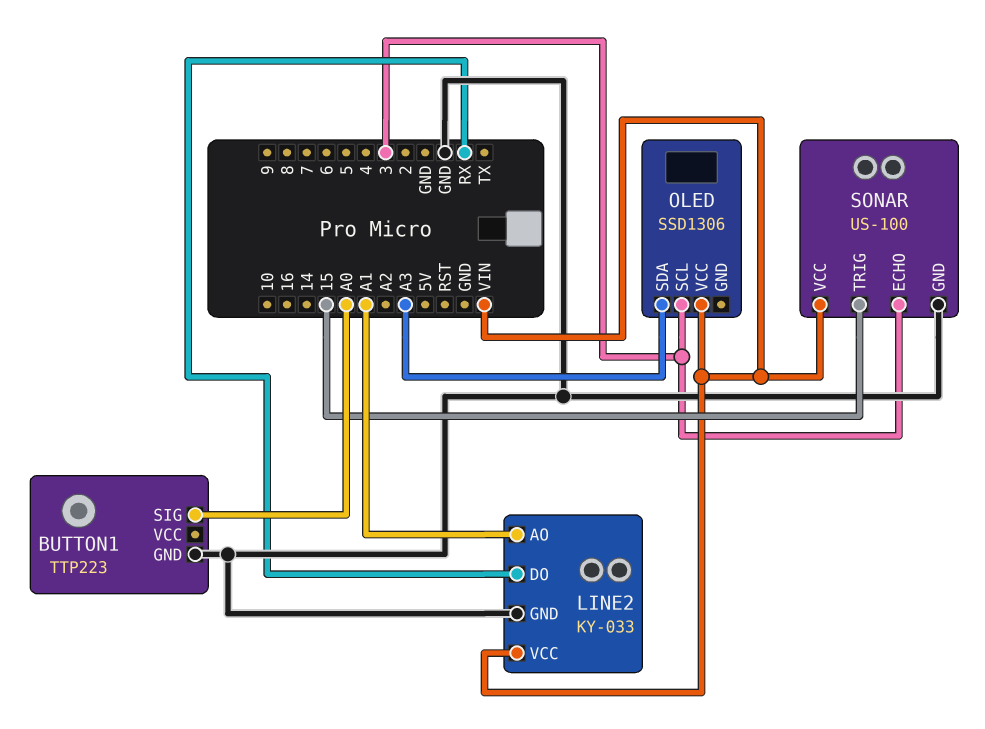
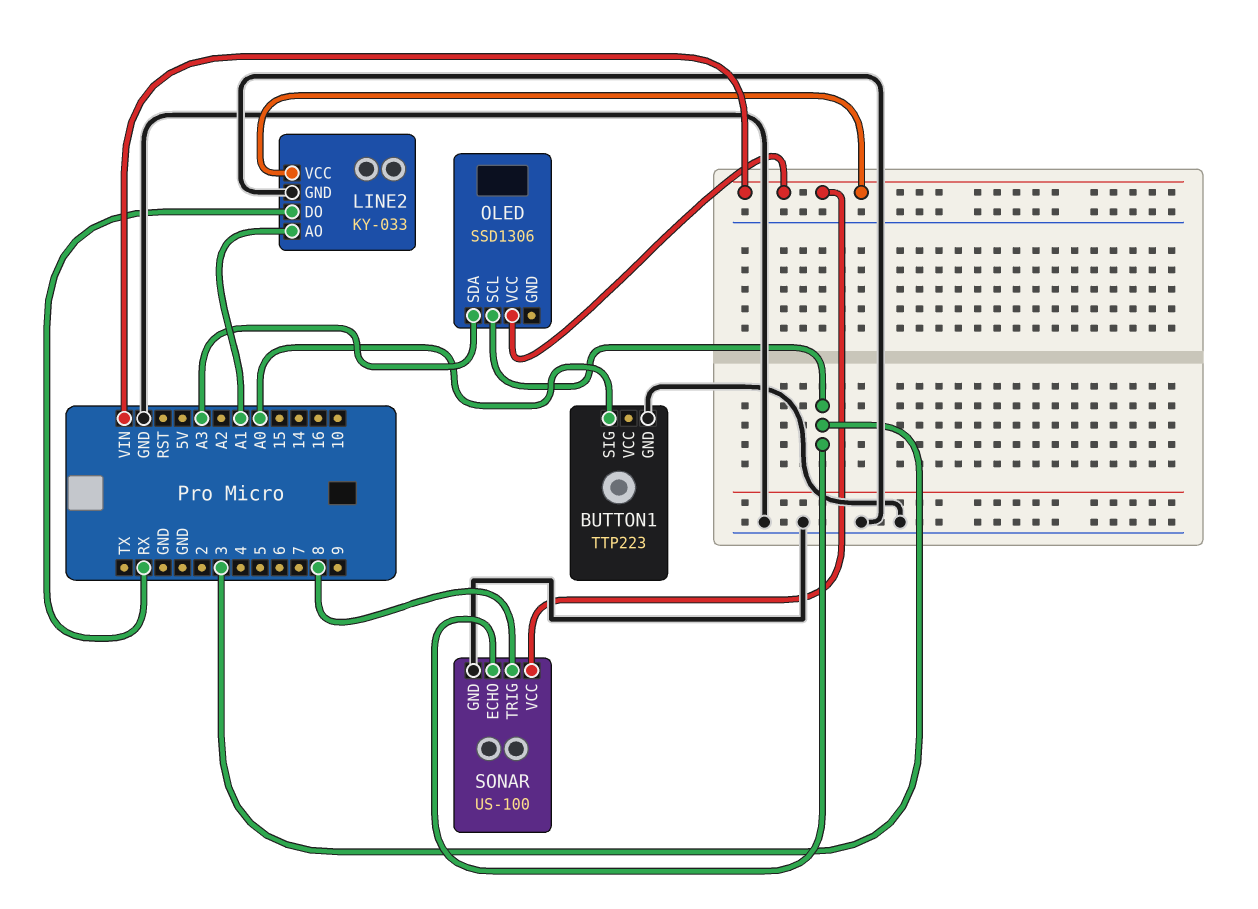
SONAR pin TRIG: 15 -> 8

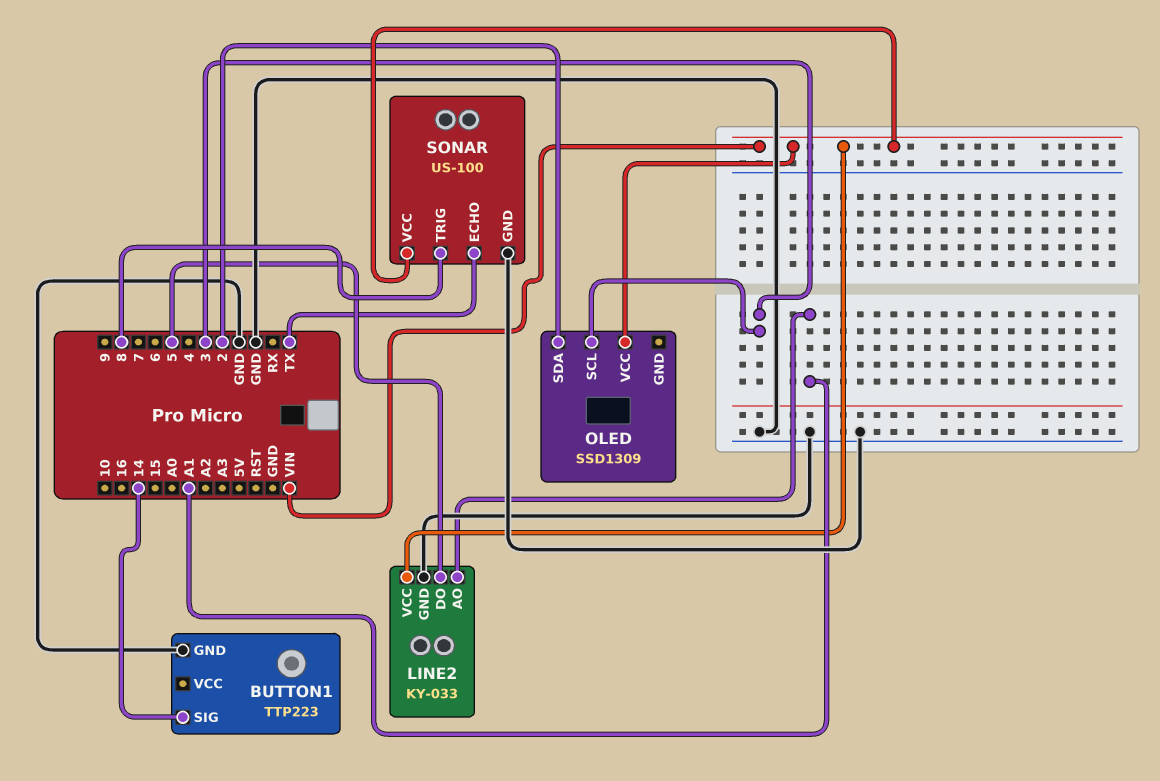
BUTTON1 pin SIG: A0 -> 14
LINE2 pin DO: RX -> 5
OLED: SSD1306 -> SSD1309
OLED pin SDA: A3 -> 2
SONAR pin ECHO: 3 -> TX

